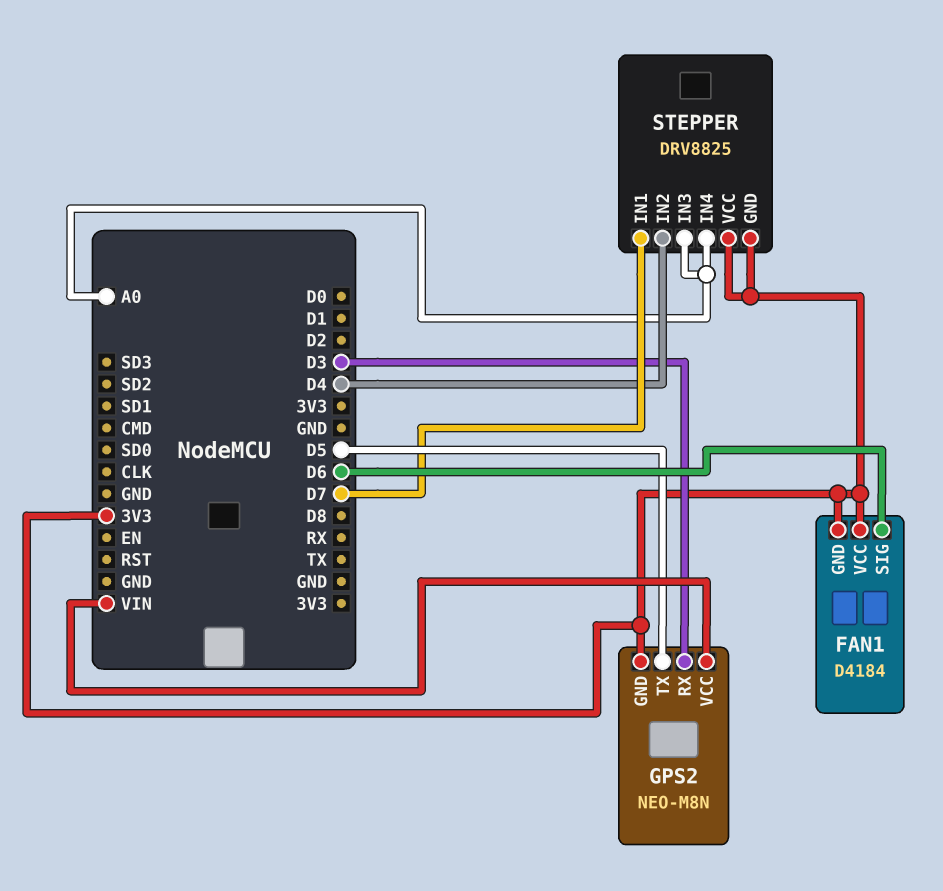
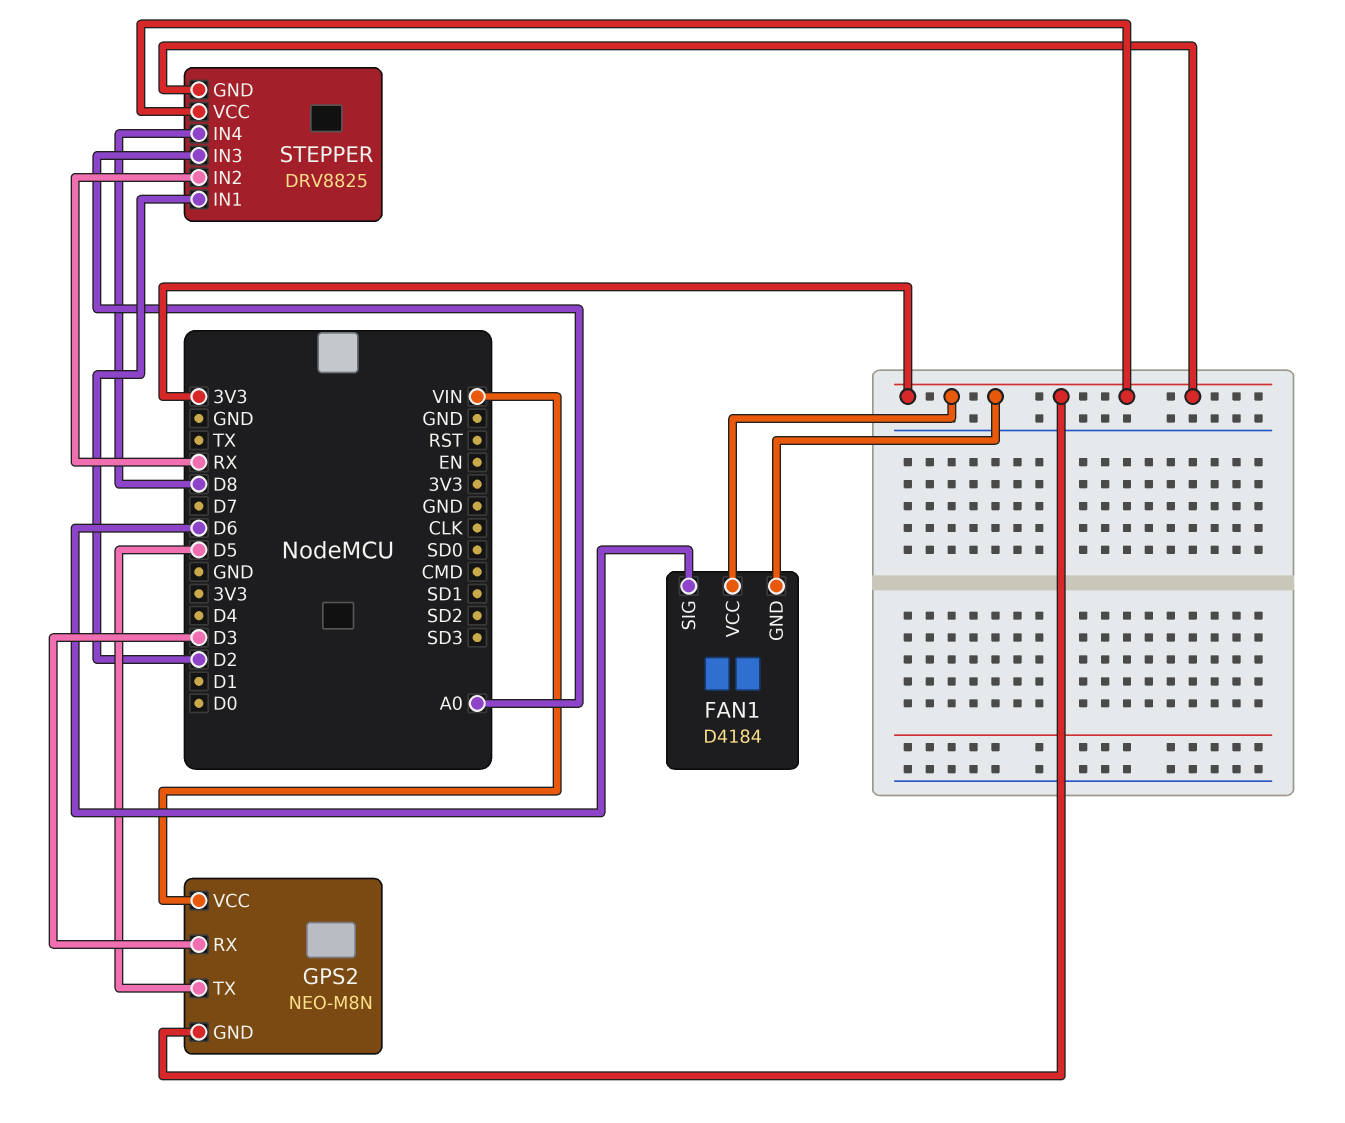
STEPPER pin IN1: D7 -> D2
STEPPER pin IN2: D4 -> RX
STEPPER pin IN4: A0 -> D8

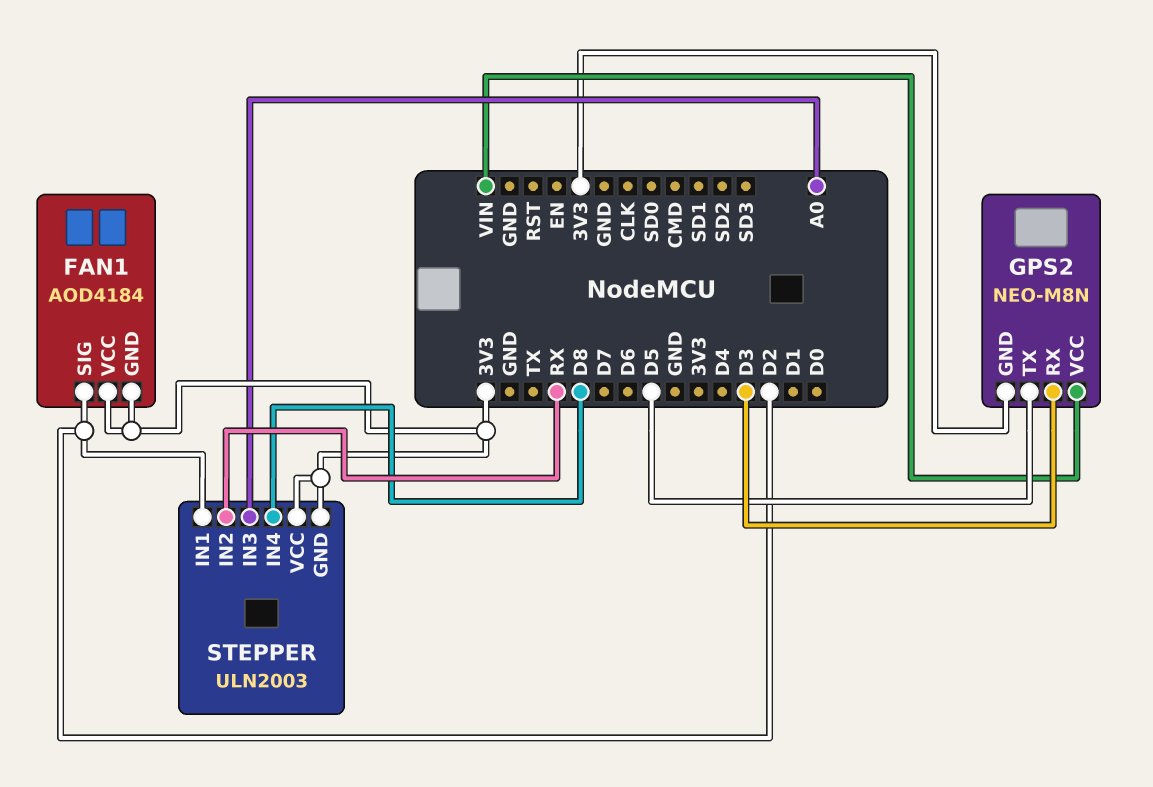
FAN1: D4184 -> AOD4184
FAN1 pin SIG: D6 -> D2
STEPPER: DRV8825 -> ULN2003

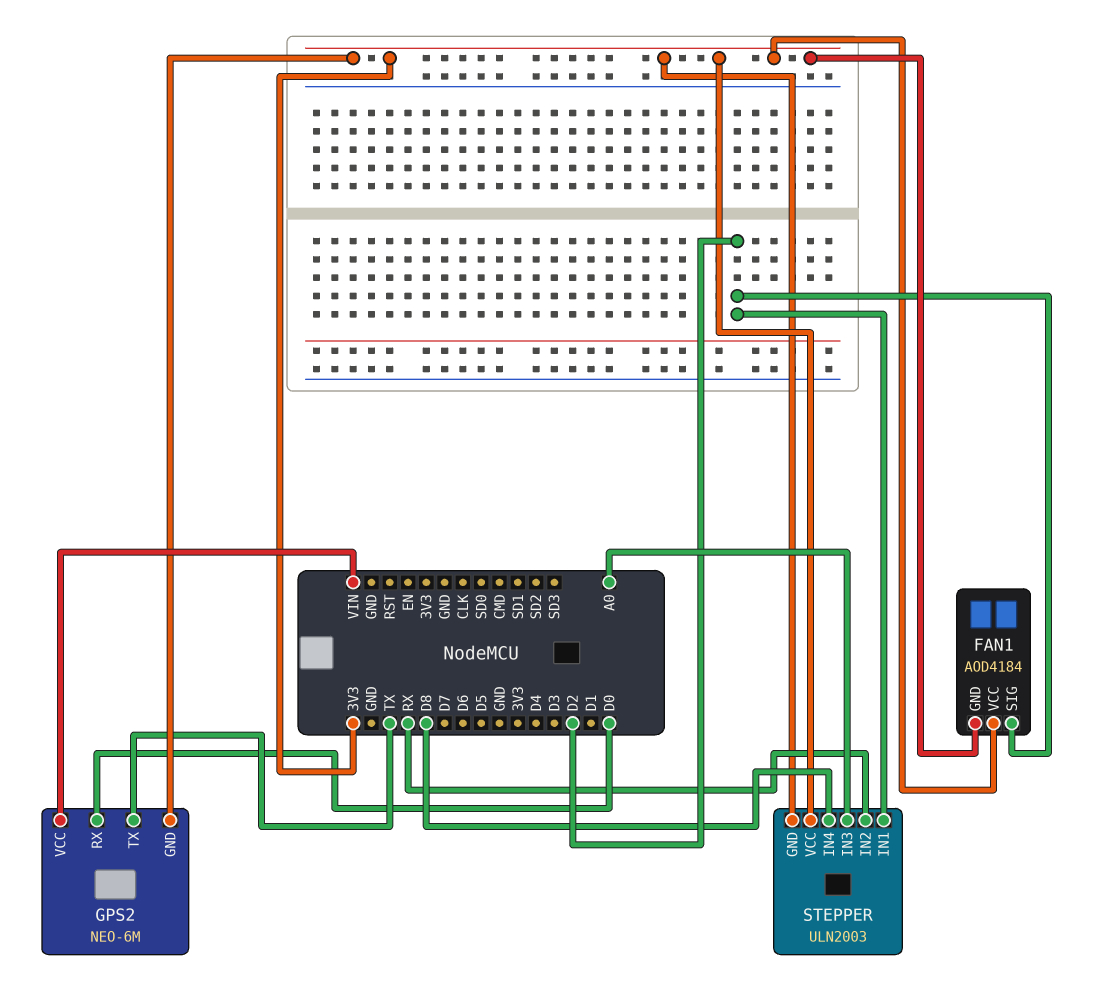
GPS2: NEO-M8N -> NEO-6M
GPS2 pin RX: D3 -> D0
GPS2 pin TX: D5 -> TX

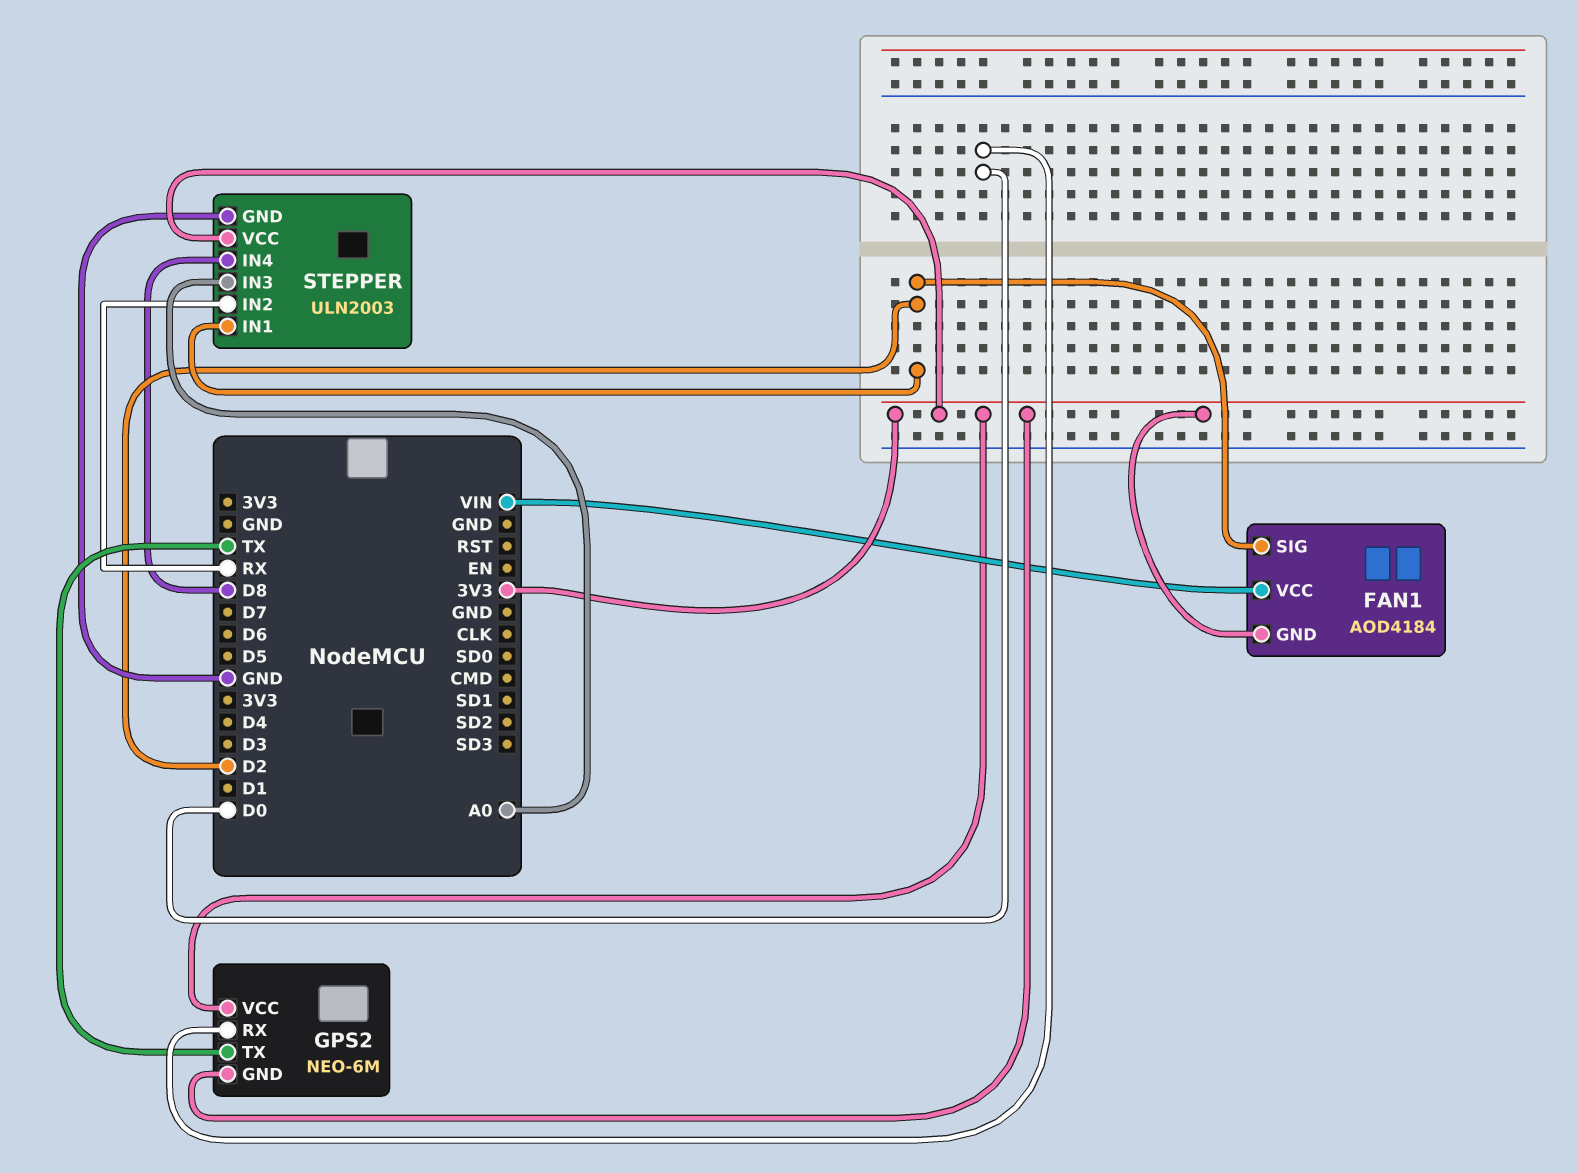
FAN1 pin VCC: 3V3 -> VIN
GPS2 pin VCC: VIN -> 3V3
STEPPER pin GND: 3V3 -> GND

